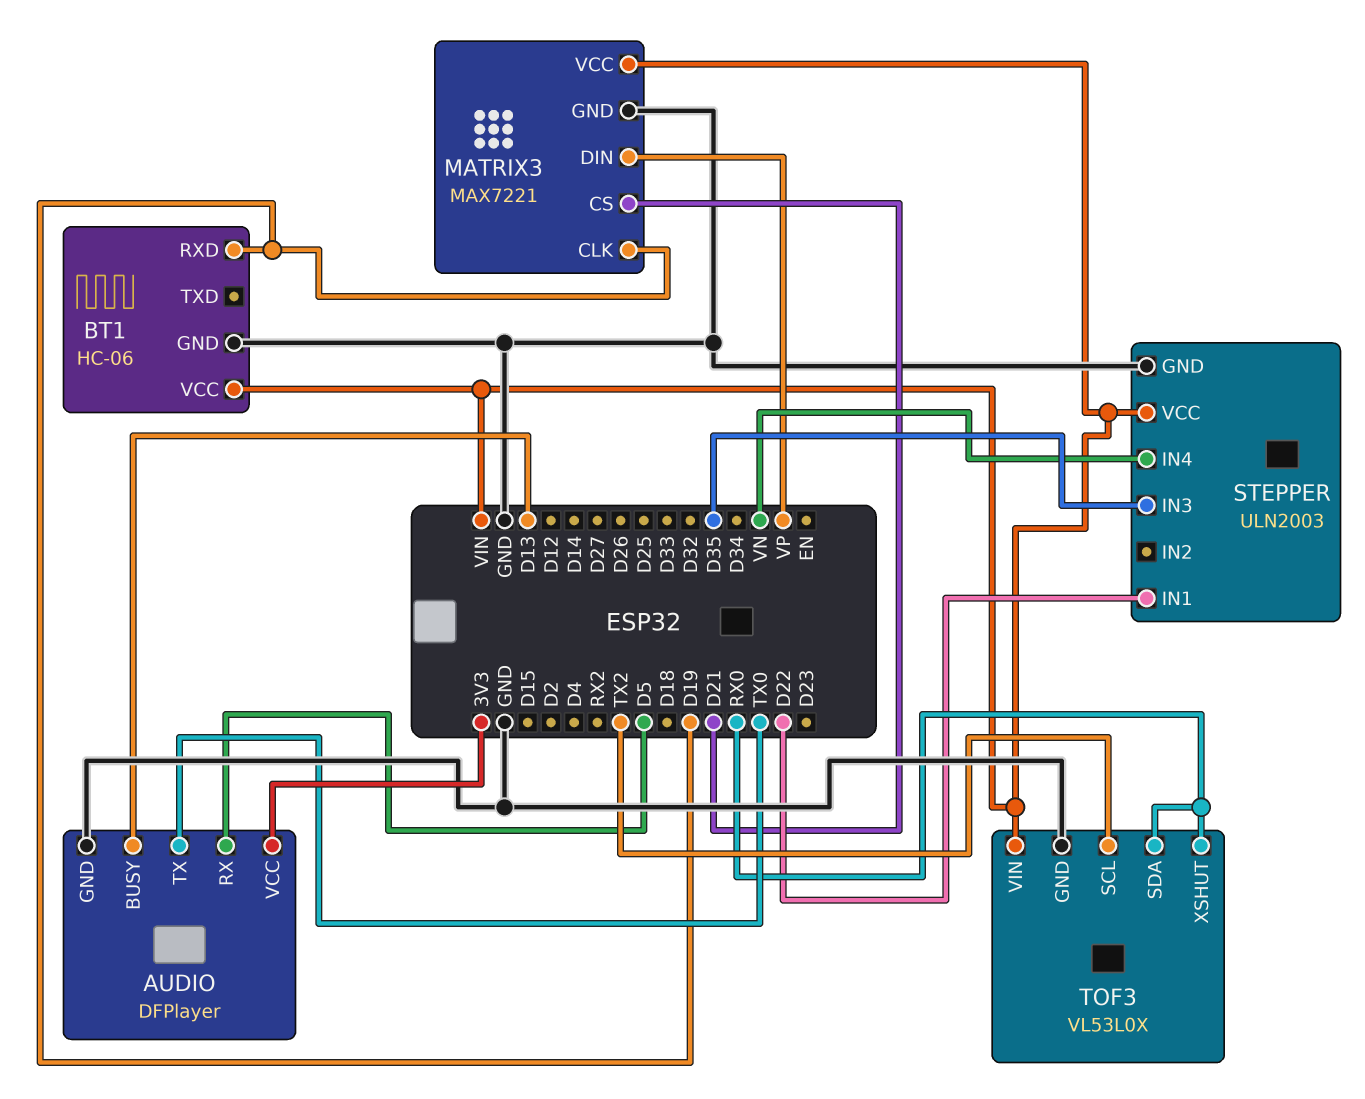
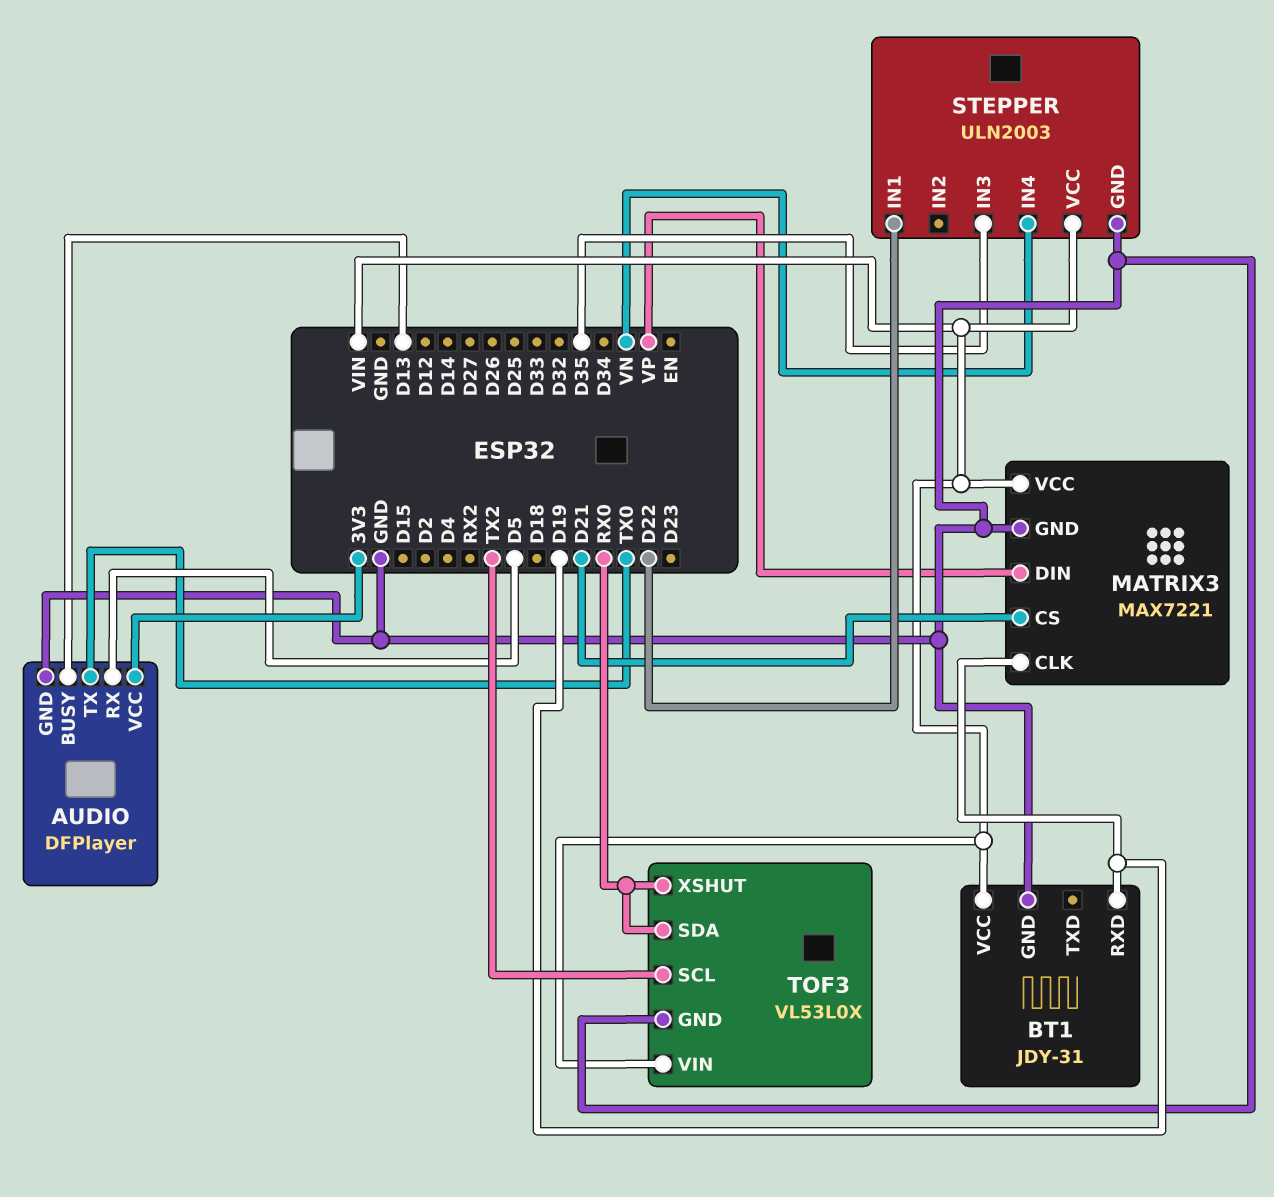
BT1: HC-06 -> JDY-31

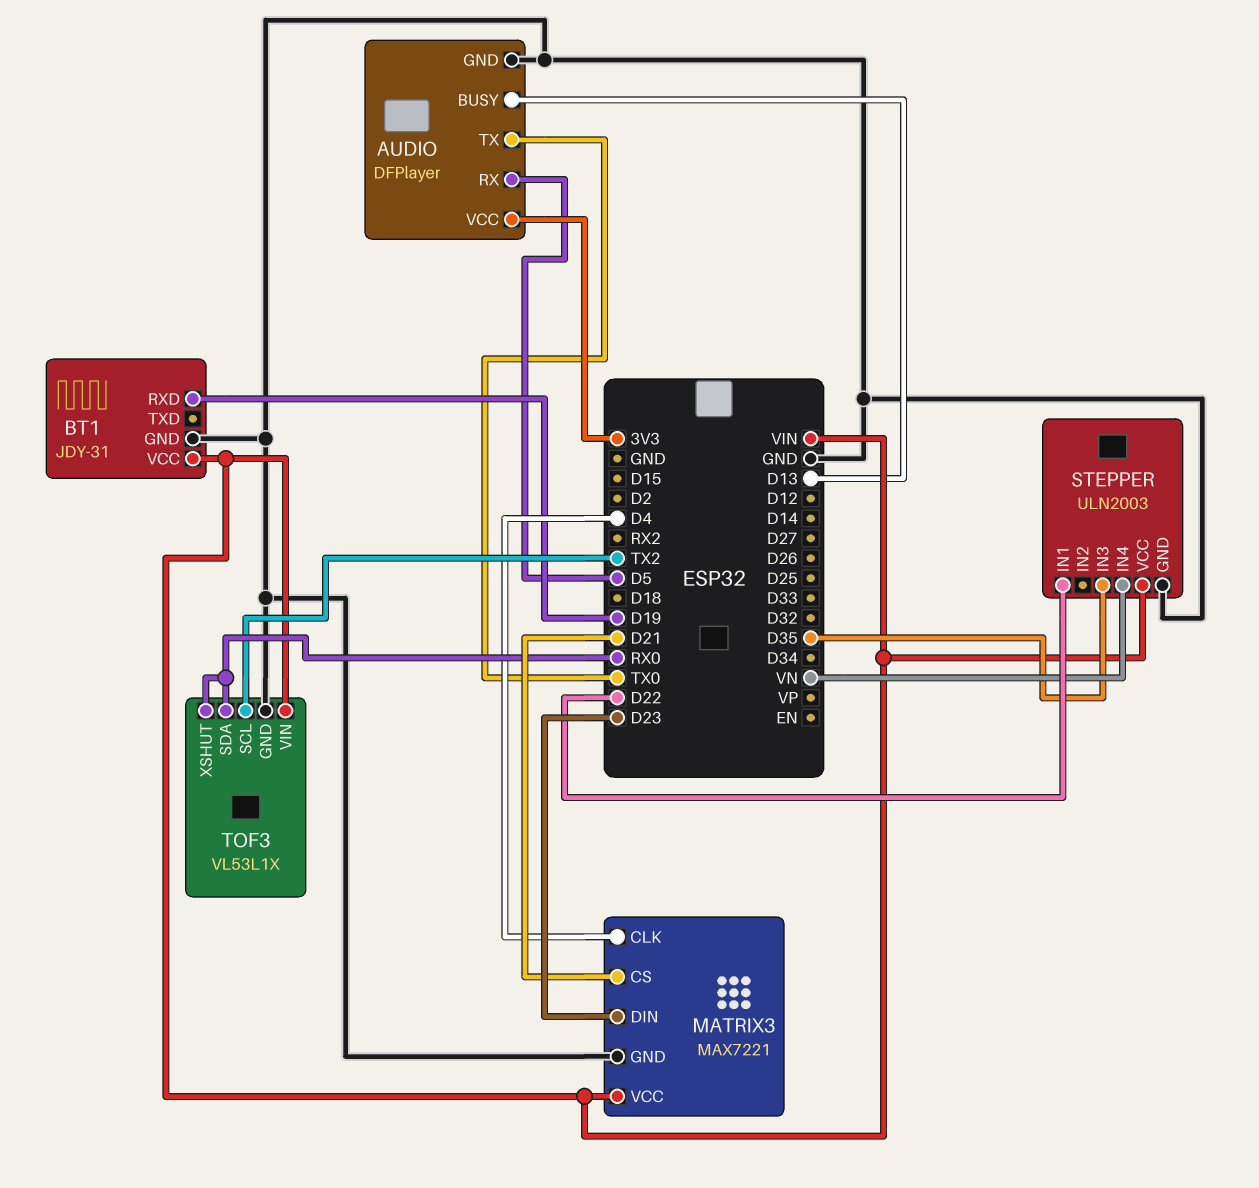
MATRIX3 pin CLK: D19 -> D4
MATRIX3 pin DIN: VP -> D23
TOF3: VL53L0X -> VL53L1X

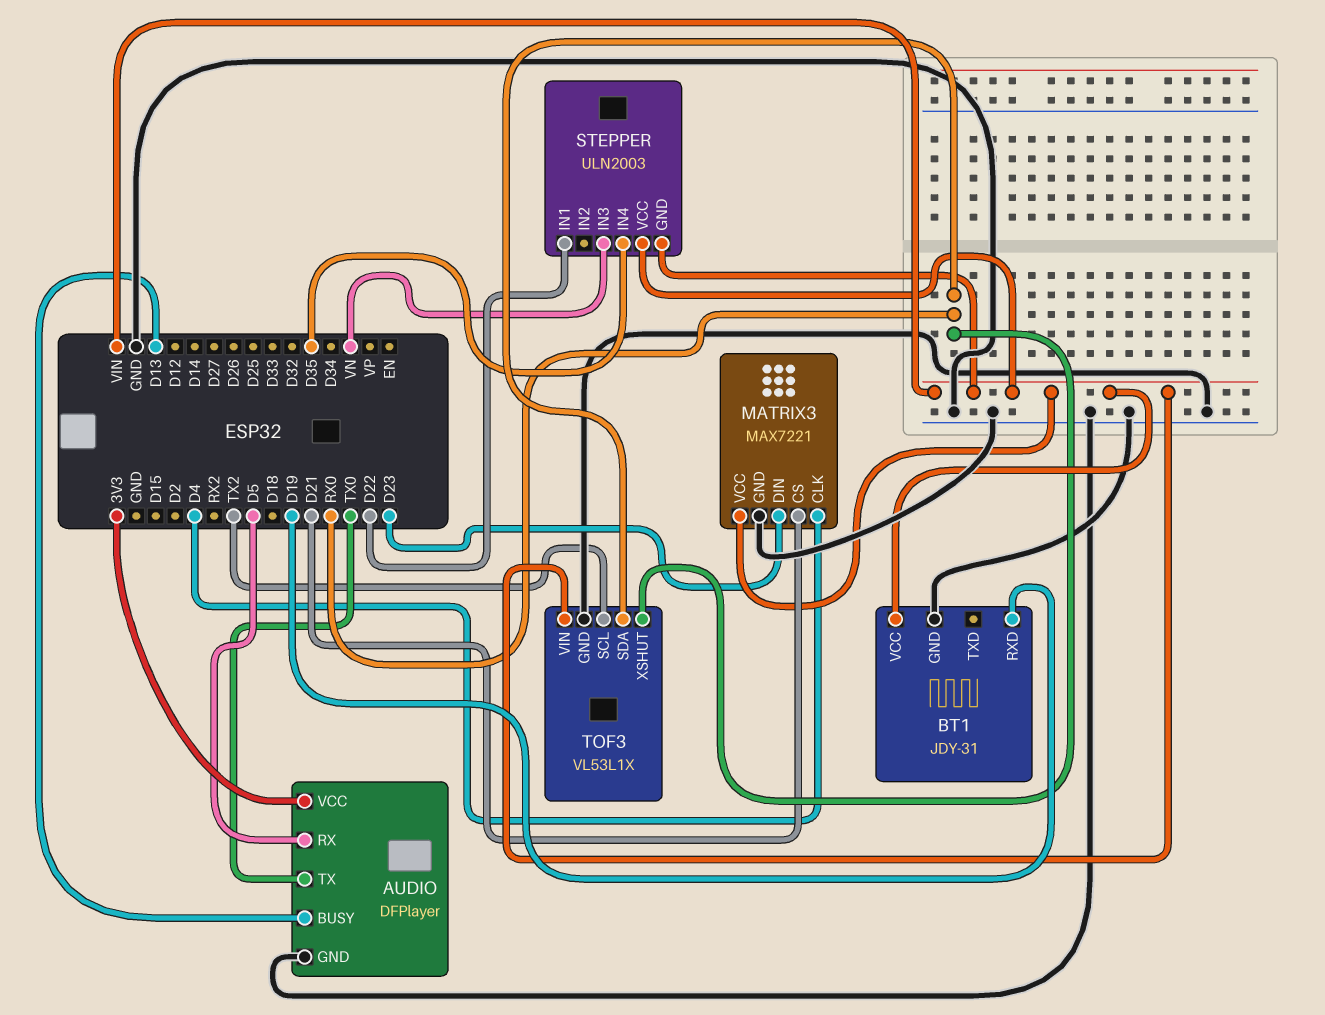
STEPPER pin GND: GND -> VIN
STEPPER pin IN3: D35 -> VN
STEPPER pin IN4: VN -> D35

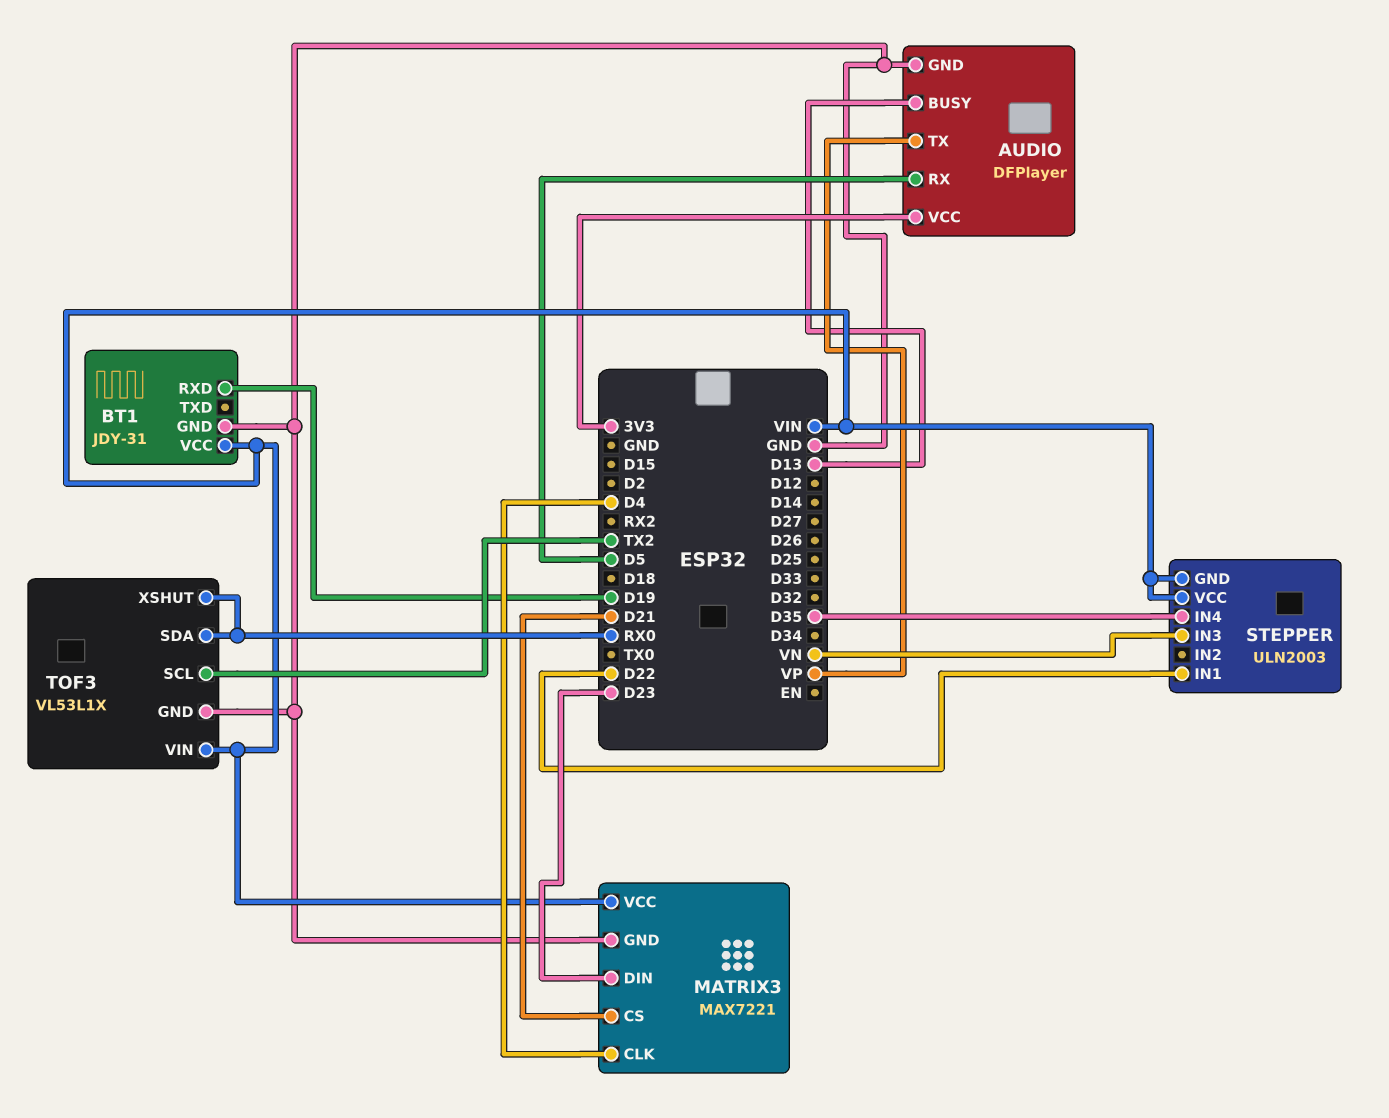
AUDIO pin TX: TX0 -> VP

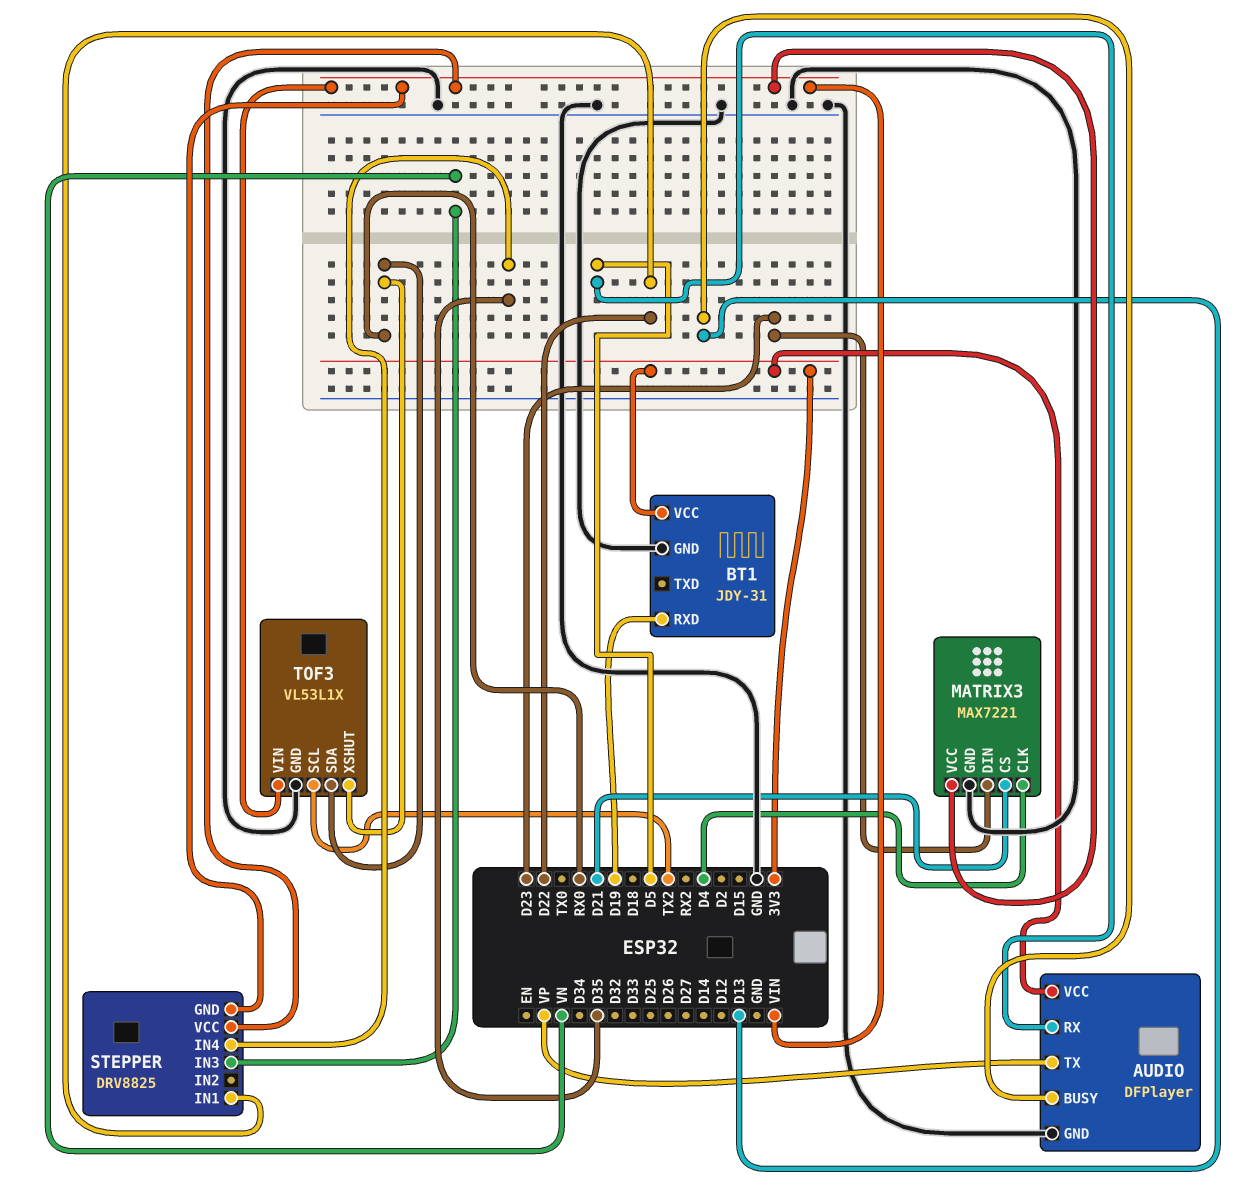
BT1 pin VCC: VIN -> 3V3
STEPPER: ULN2003 -> DRV8825

